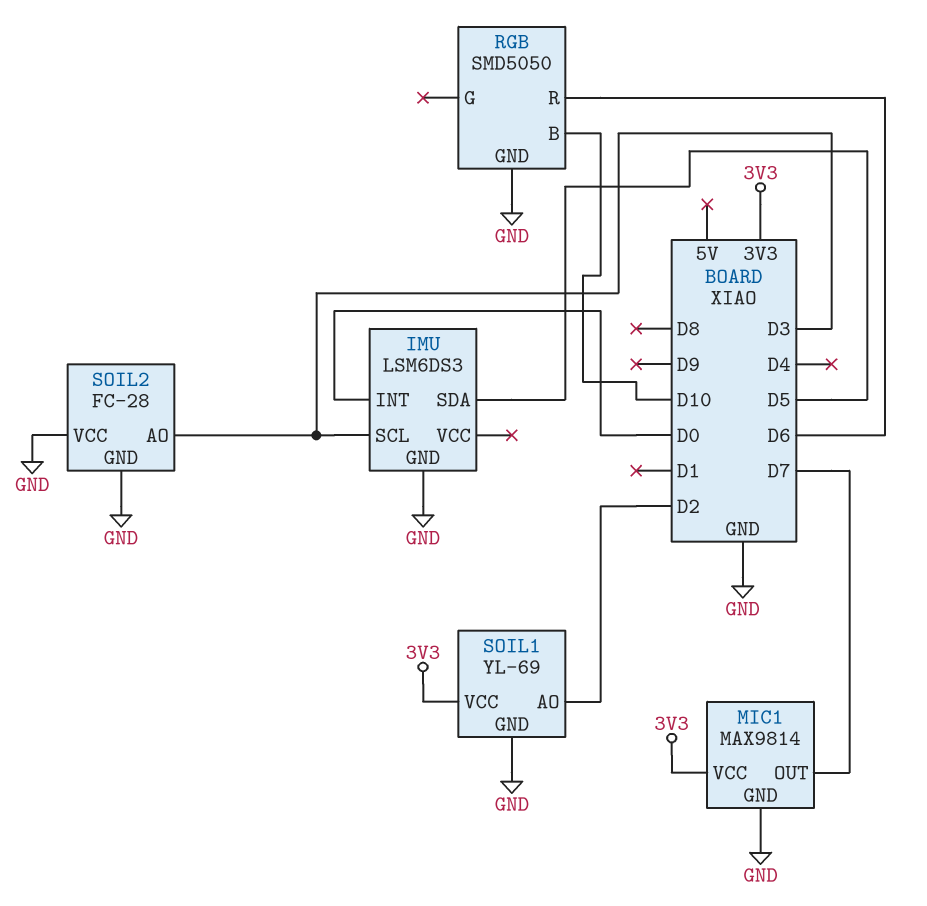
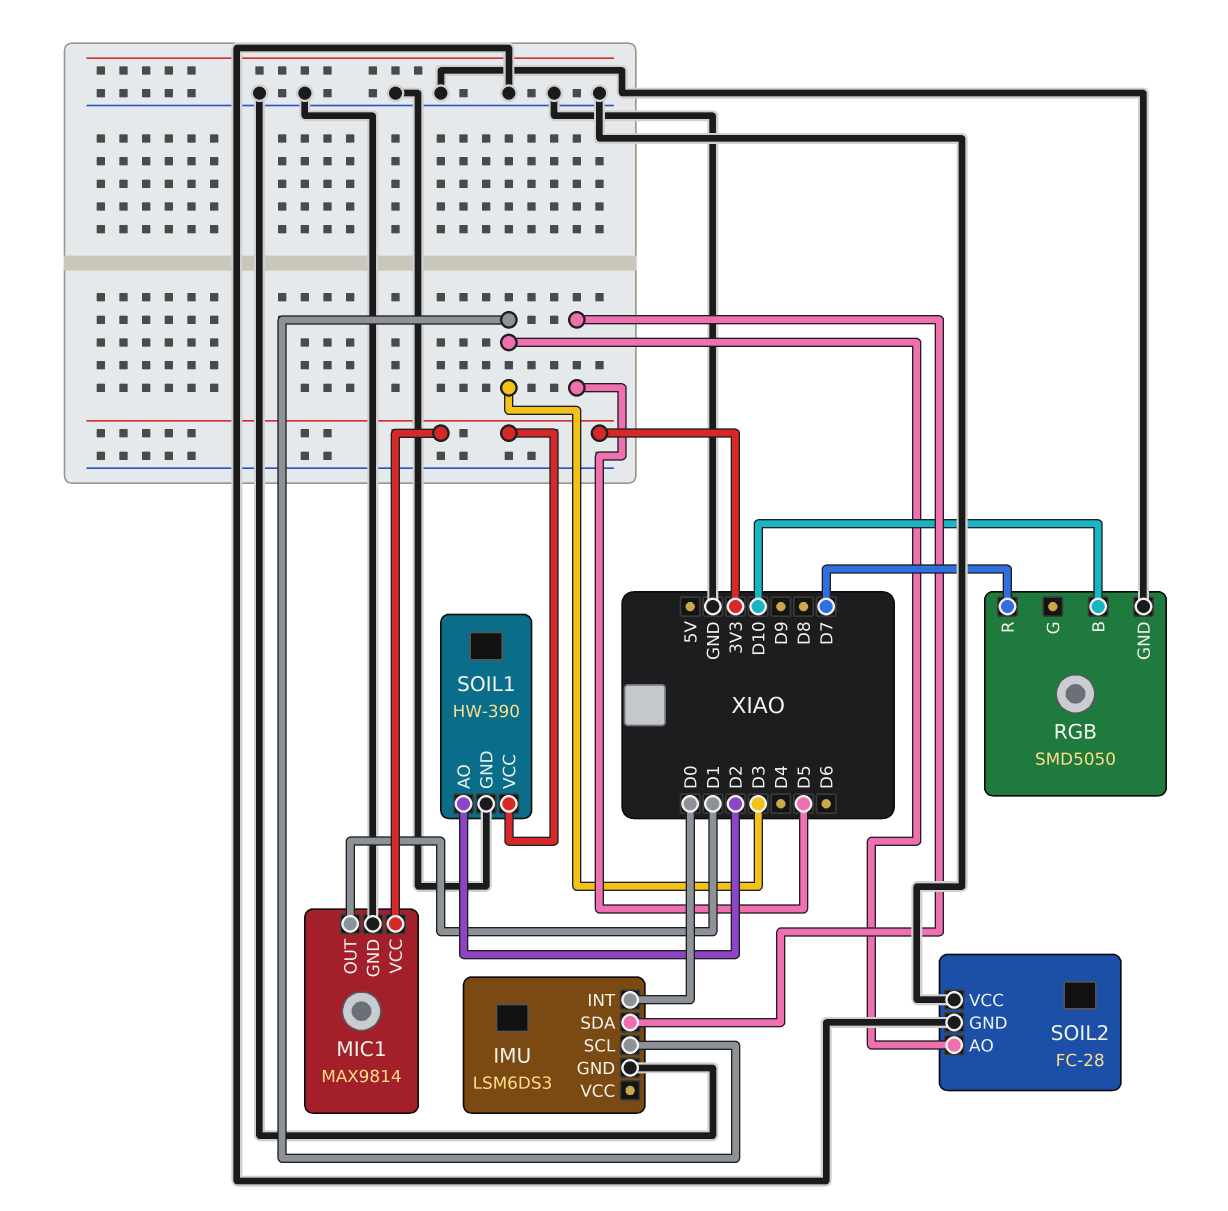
MIC1 pin OUT: D7 -> D1
RGB pin R: D6 -> D7
SOIL1: YL-69 -> HW-390

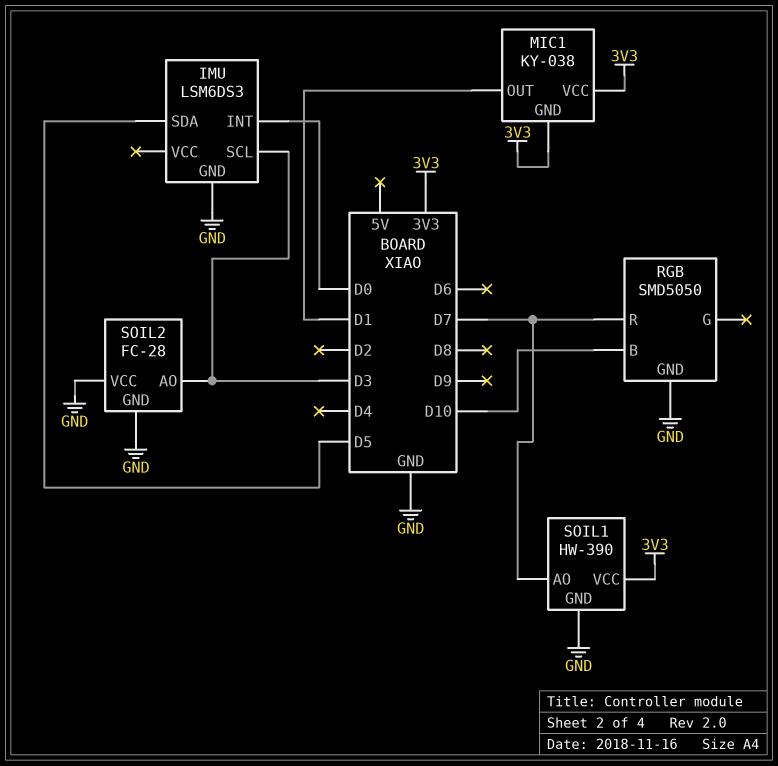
MIC1: MAX9814 -> KY-038
MIC1 pin GND: GND -> 3V3
SOIL1 pin AO: D2 -> D7

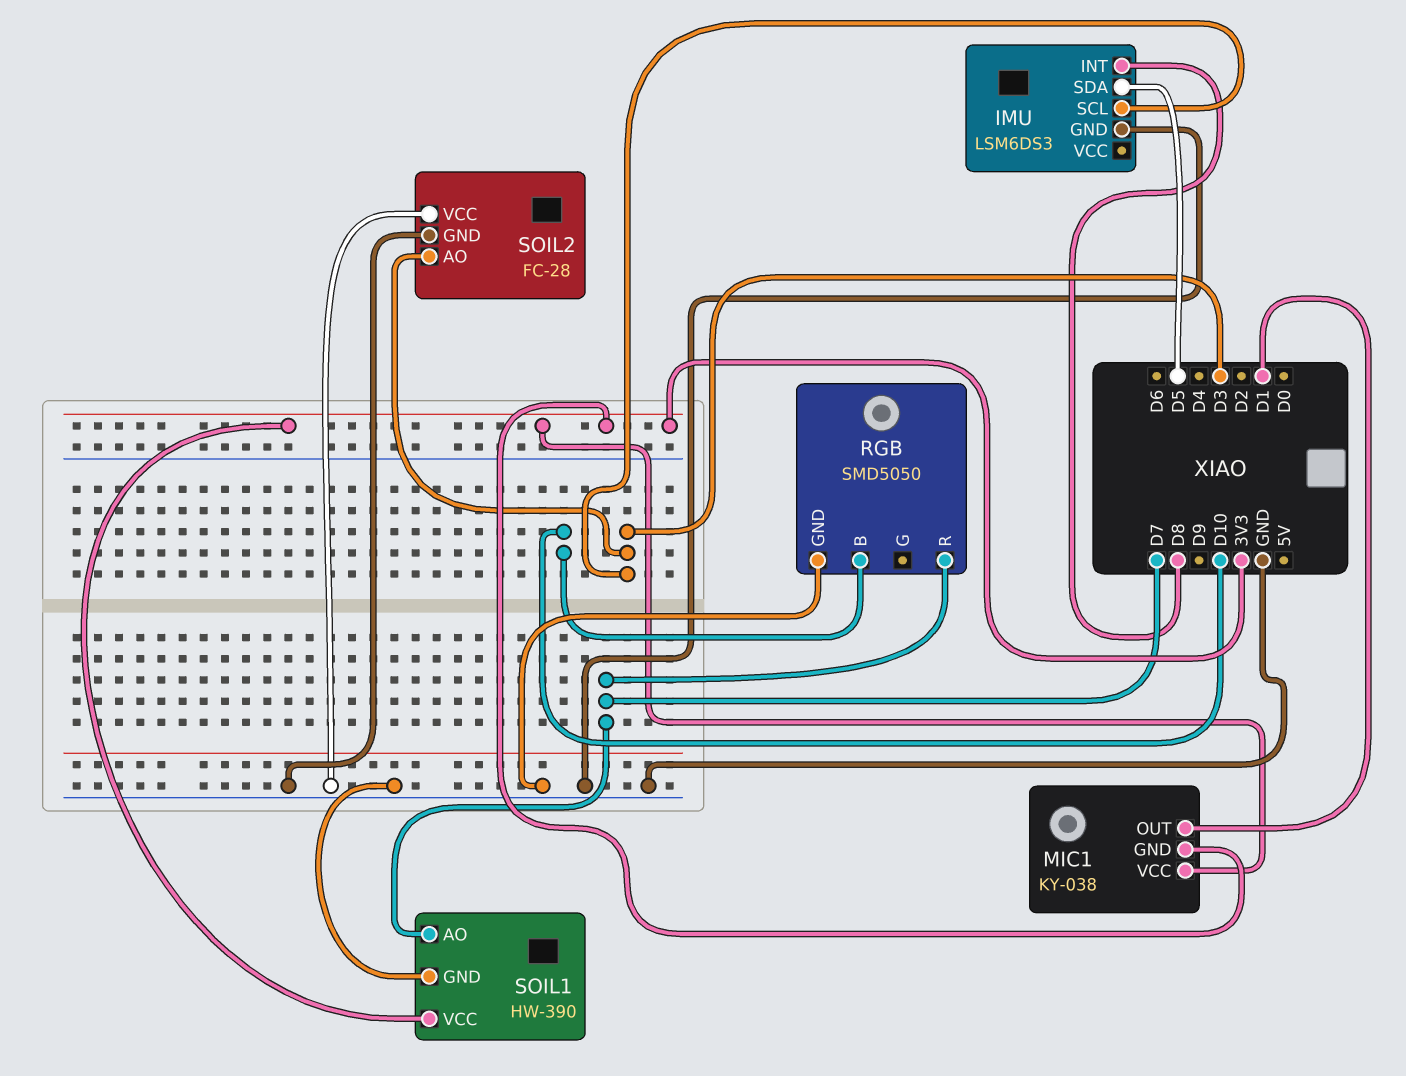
IMU pin INT: D0 -> D8

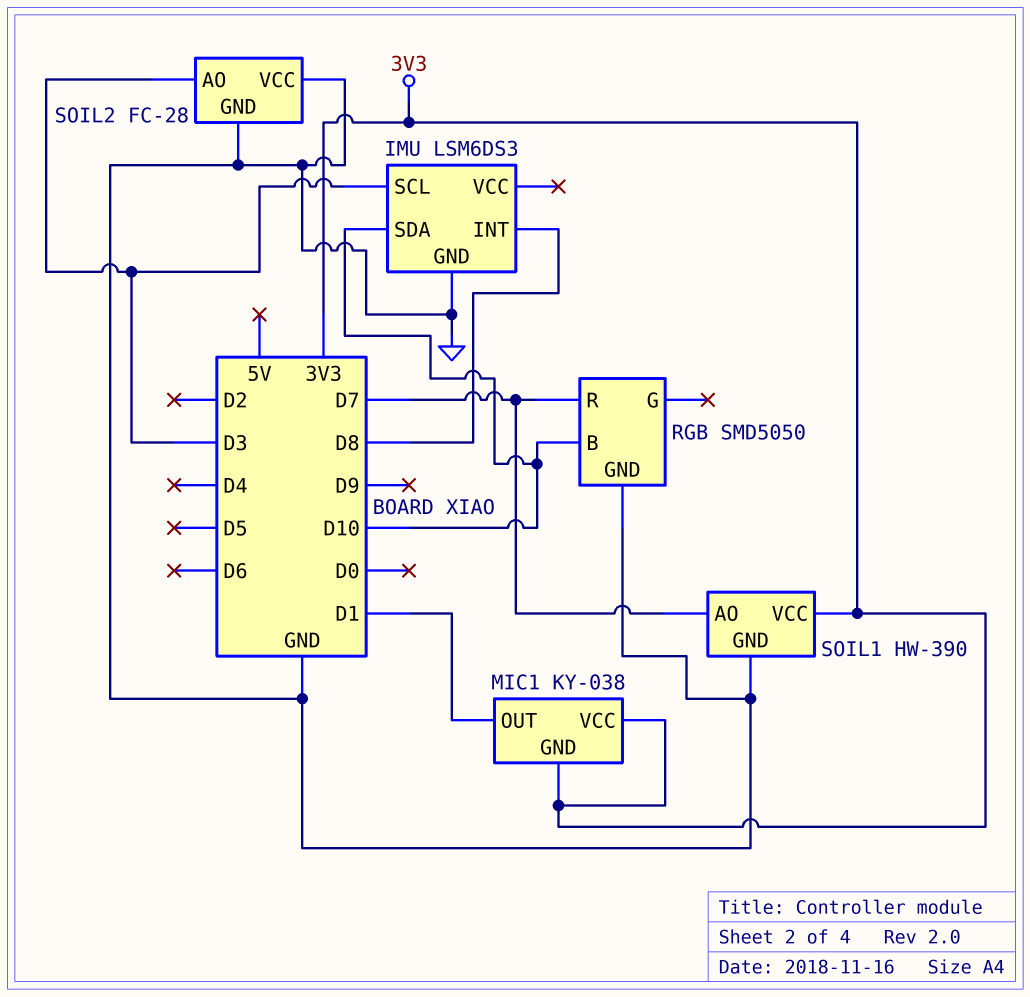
IMU pin SDA: D5 -> D10

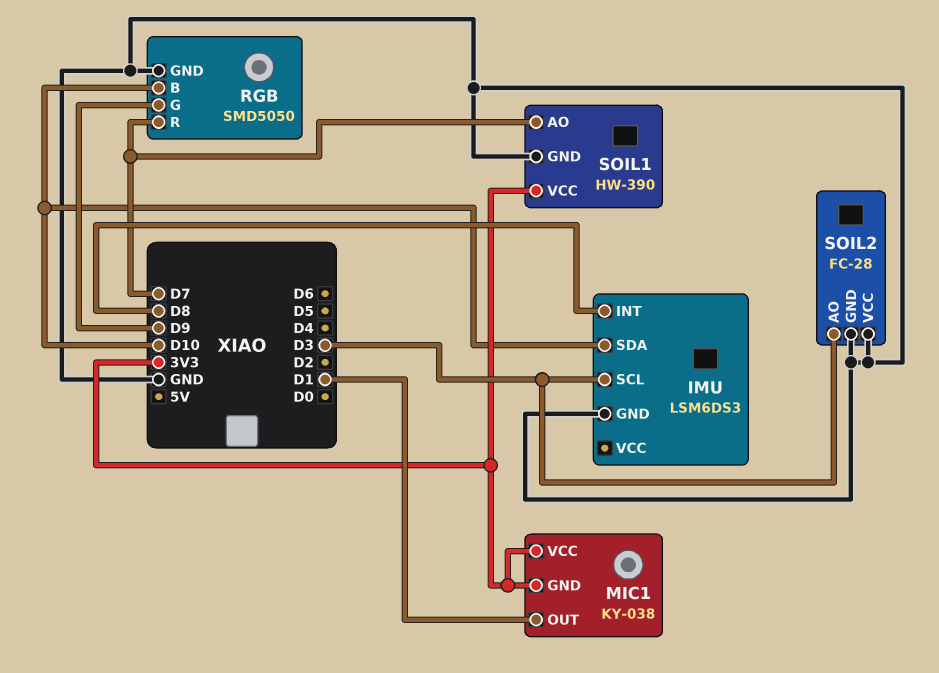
RGB pin G: none -> D9

